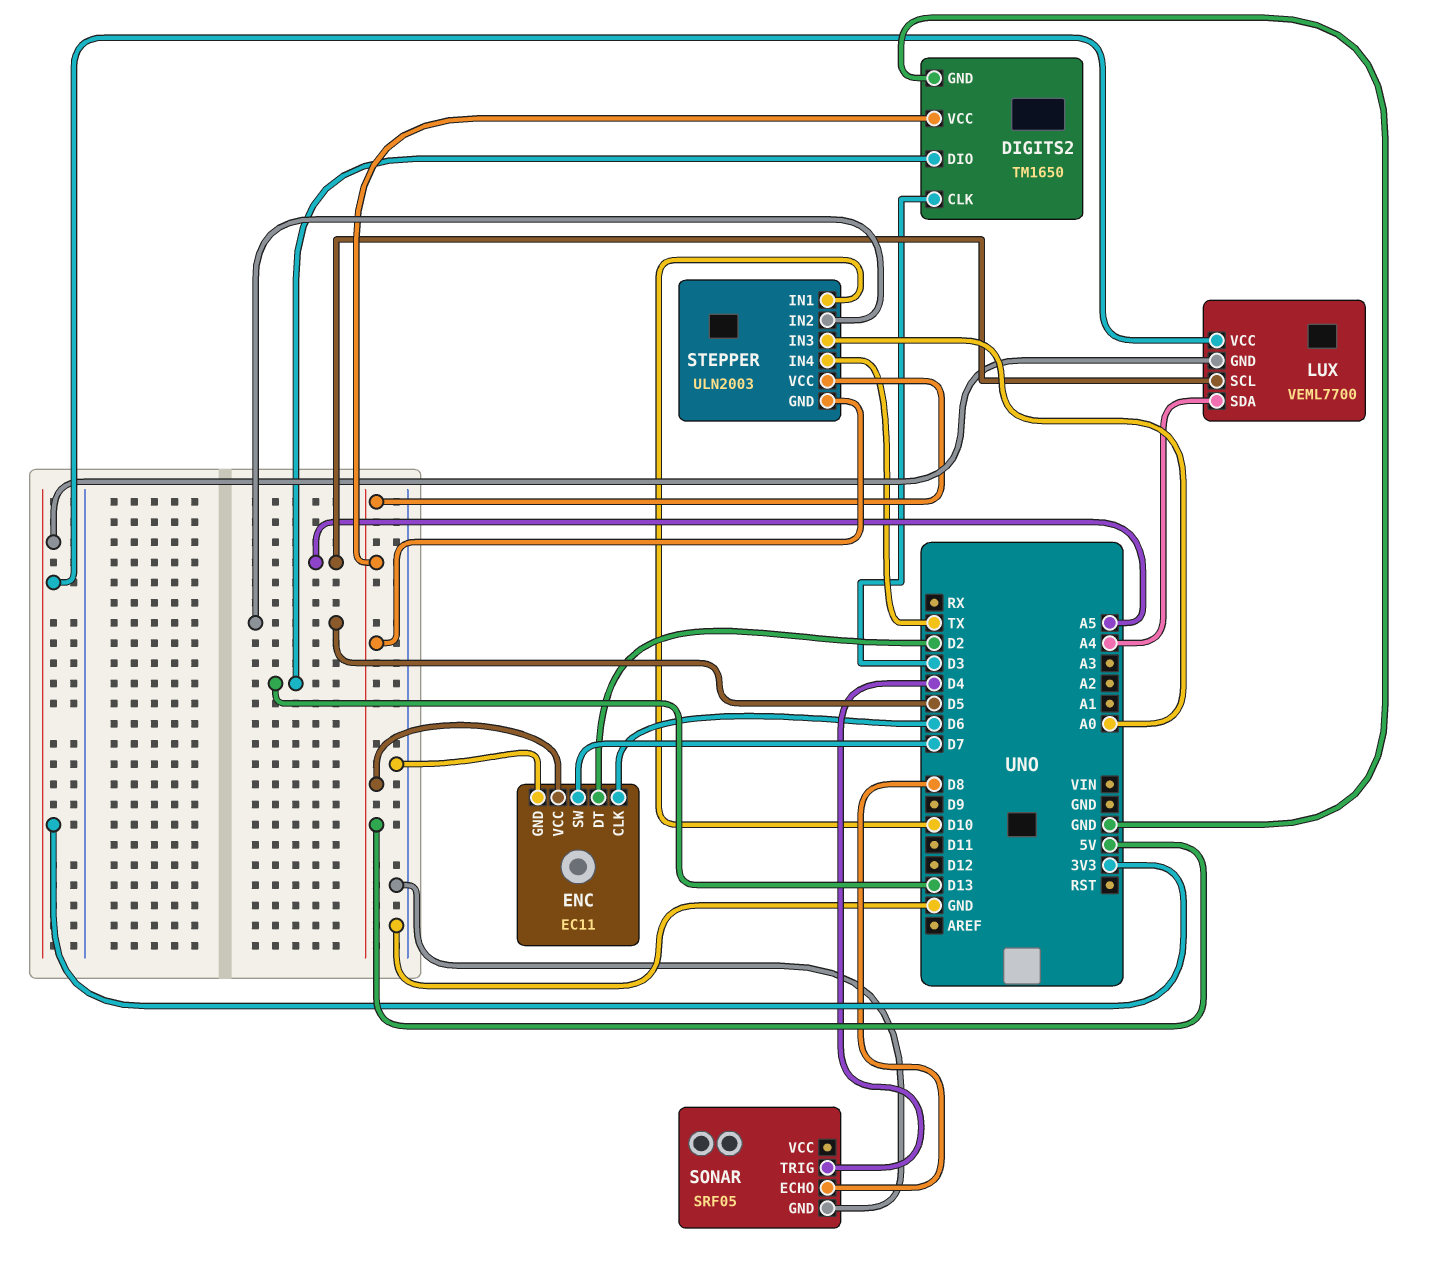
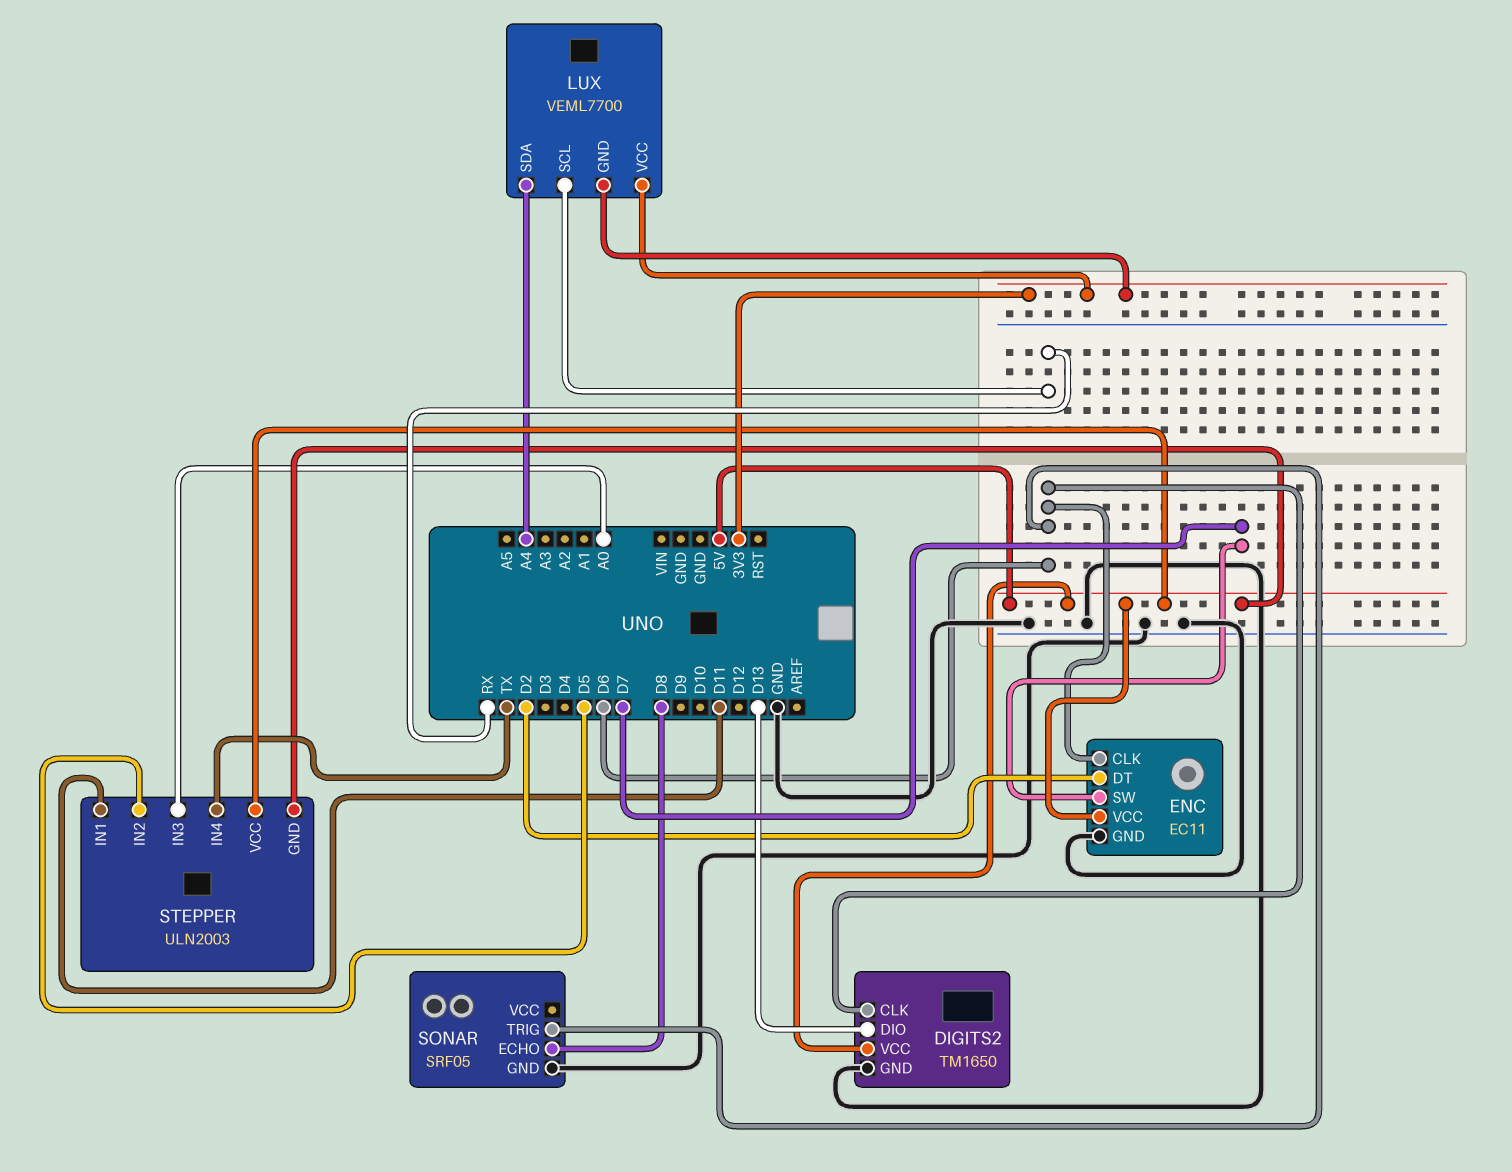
DIGITS2 pin CLK: D3 -> D6
LUX pin SCL: A5 -> RX
SONAR pin TRIG: D4 -> D6
STEPPER pin IN1: D10 -> D11

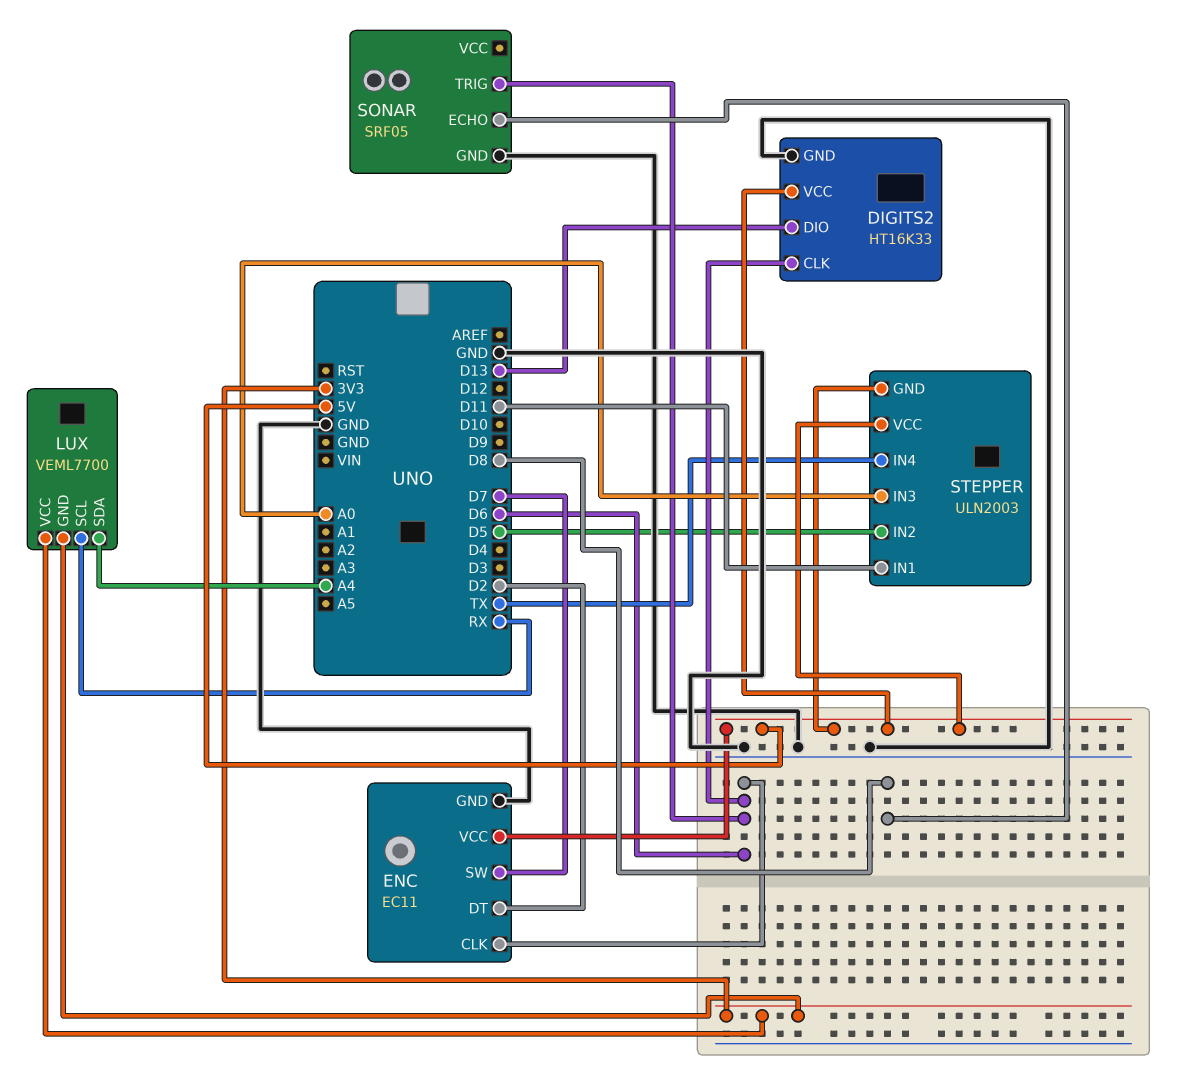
DIGITS2: TM1650 -> HT16K33

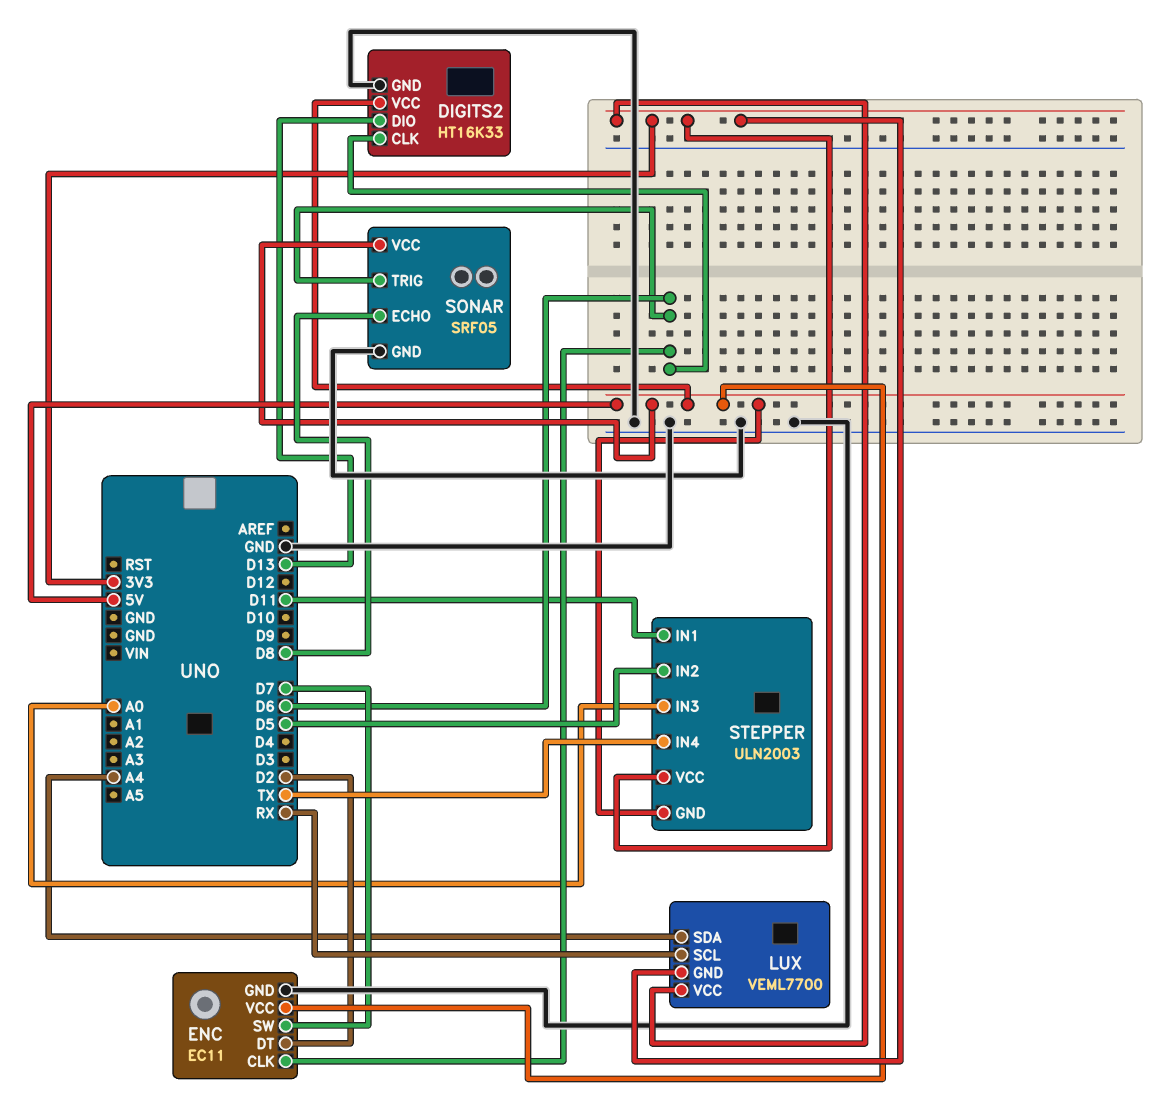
SONAR pin VCC: none -> 5V
STEPPER pin VCC: 5V -> 3V3

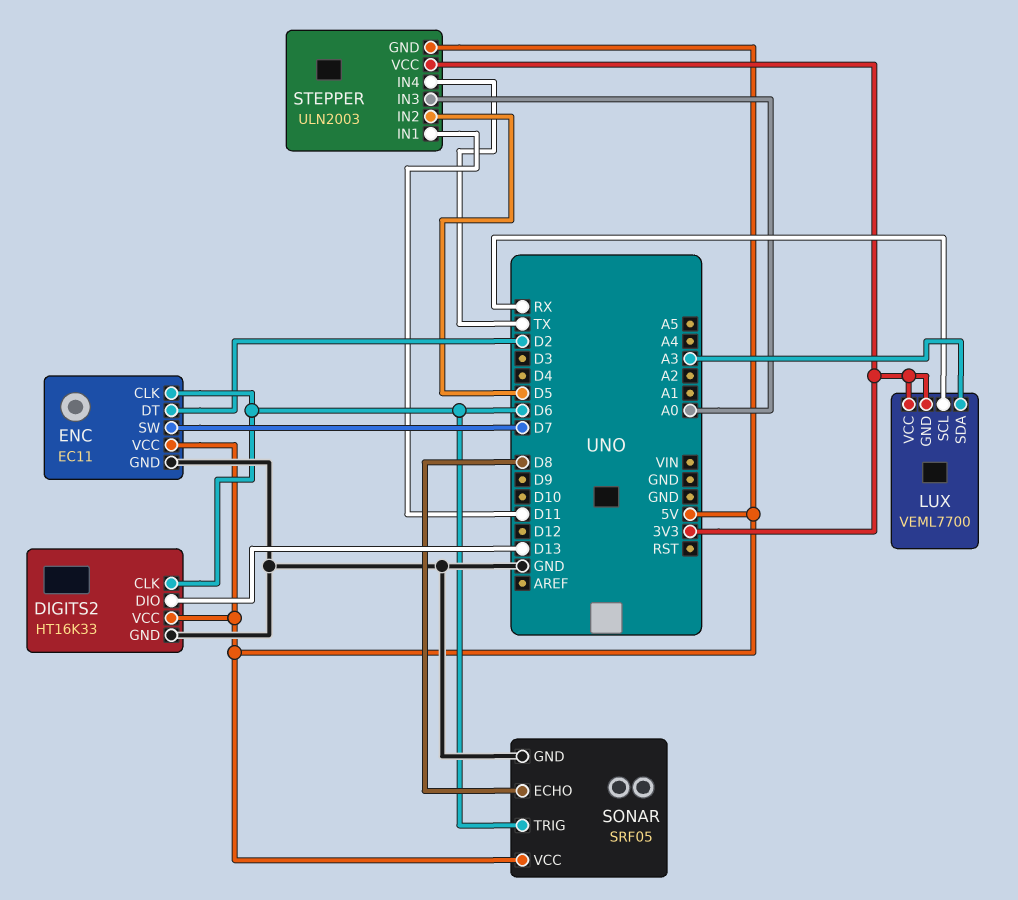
LUX pin SDA: A4 -> A3

